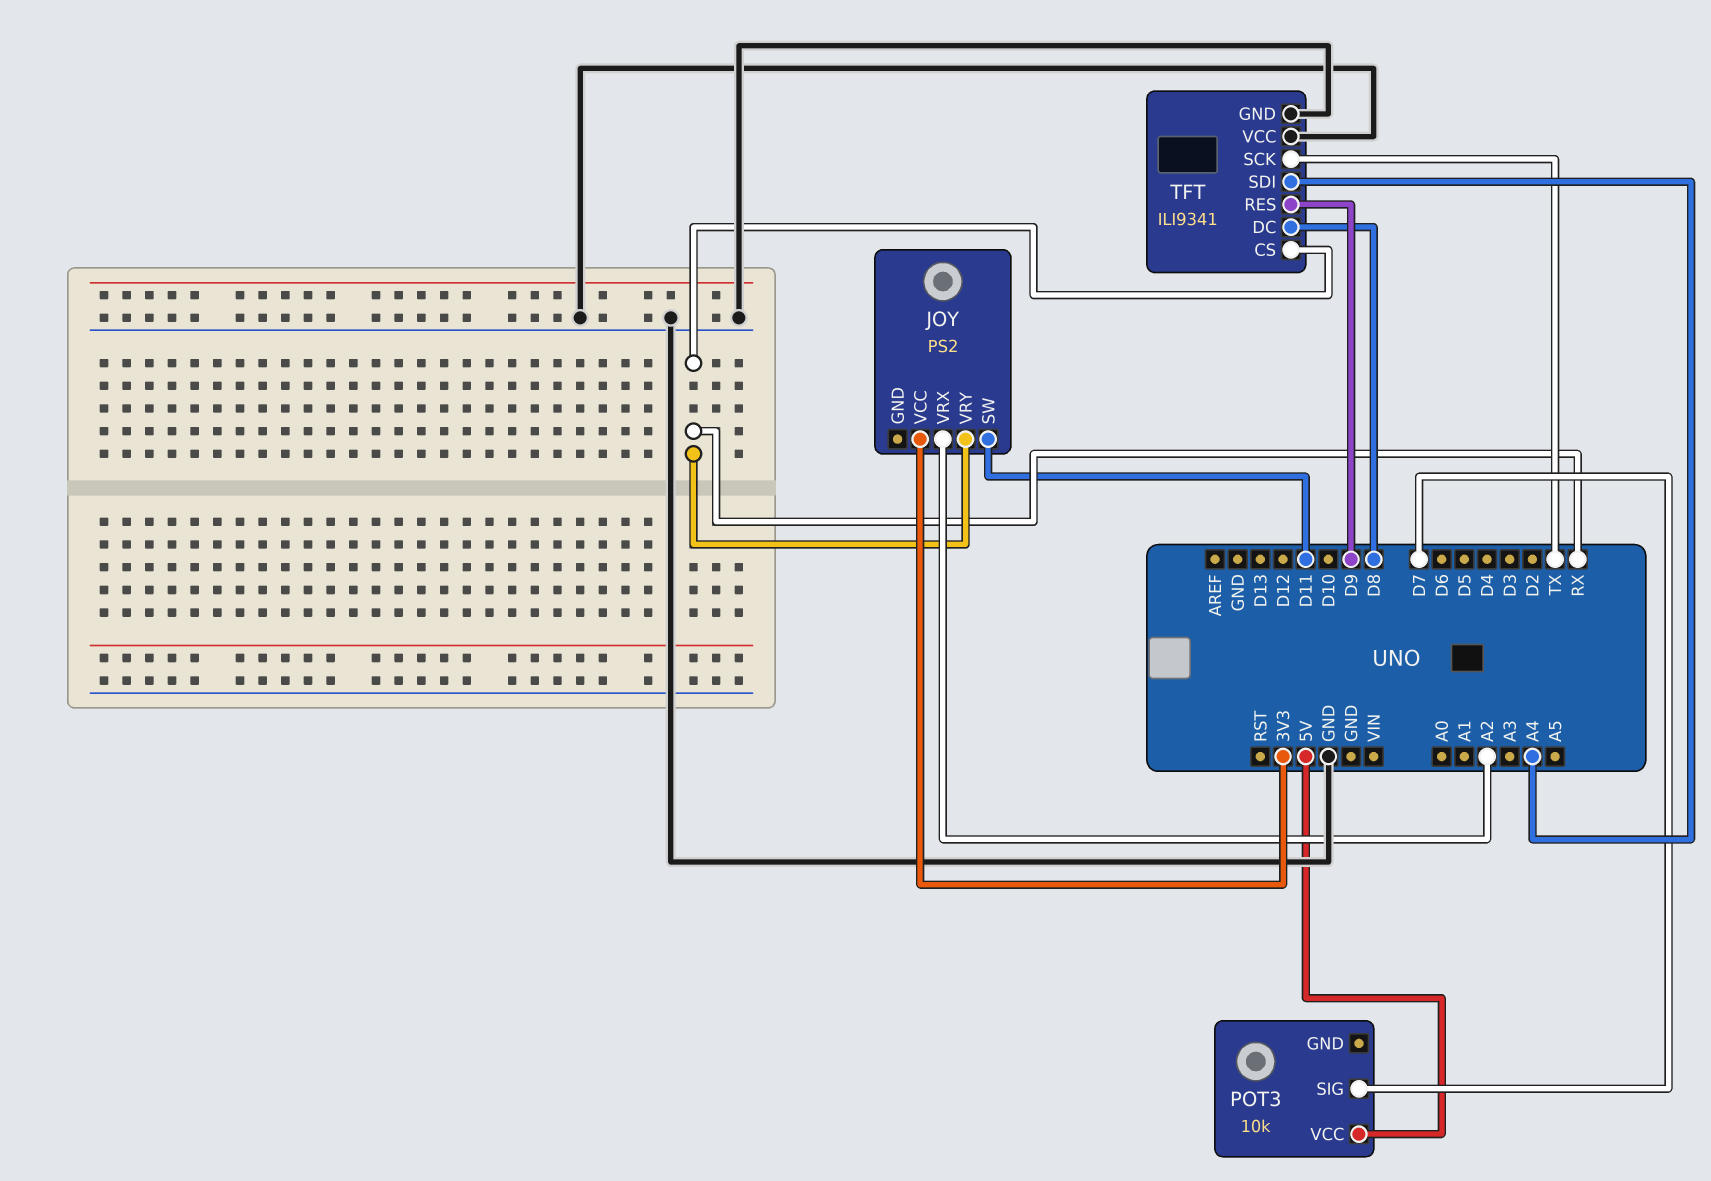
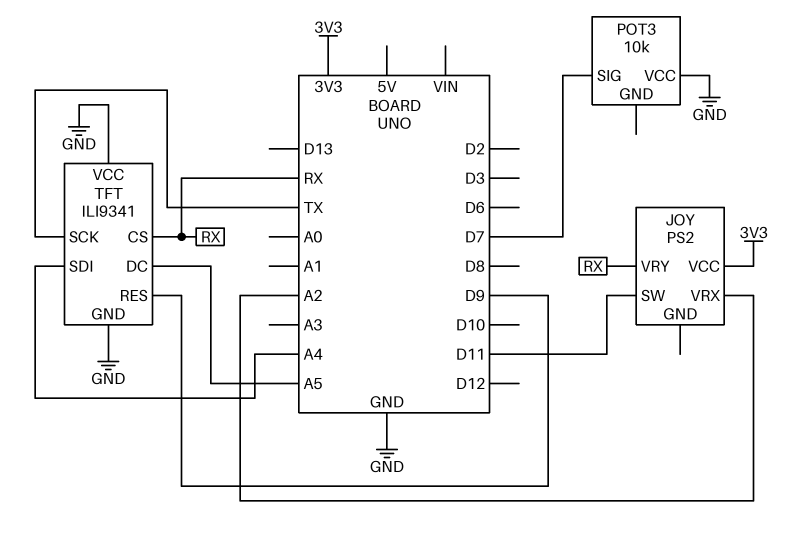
POT3 pin VCC: 5V -> GND
TFT pin DC: D8 -> A5

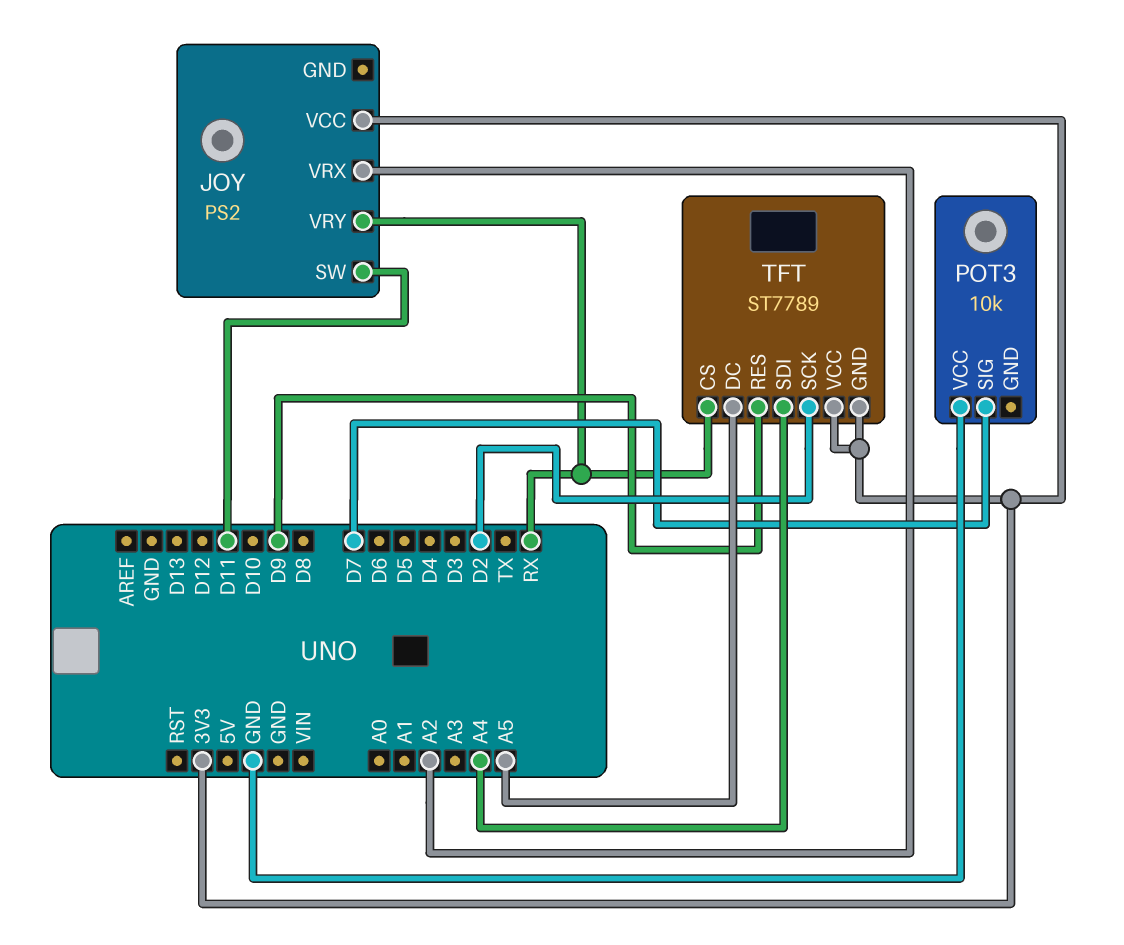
TFT: ILI9341 -> ST7789
TFT pin GND: GND -> 3V3
TFT pin SCK: TX -> D2
TFT pin VCC: GND -> 3V3

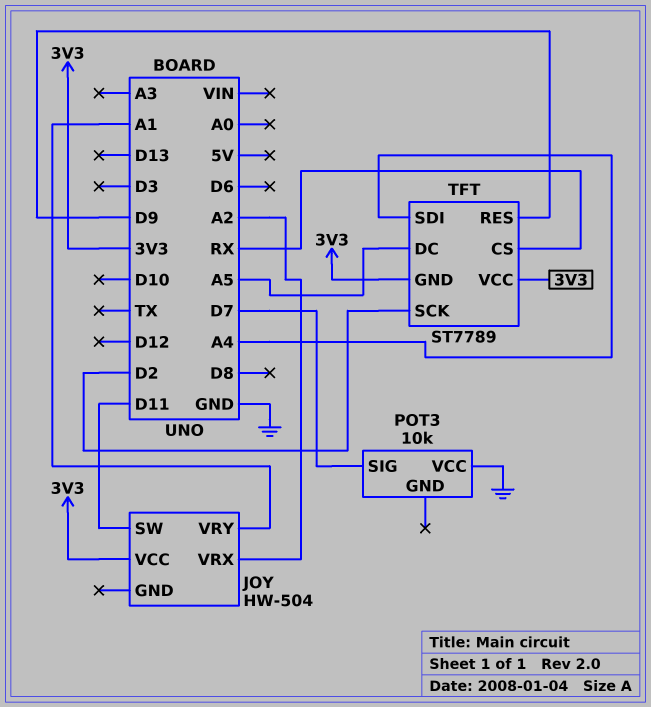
JOY: PS2 -> HW-504
JOY pin VRY: RX -> A1

